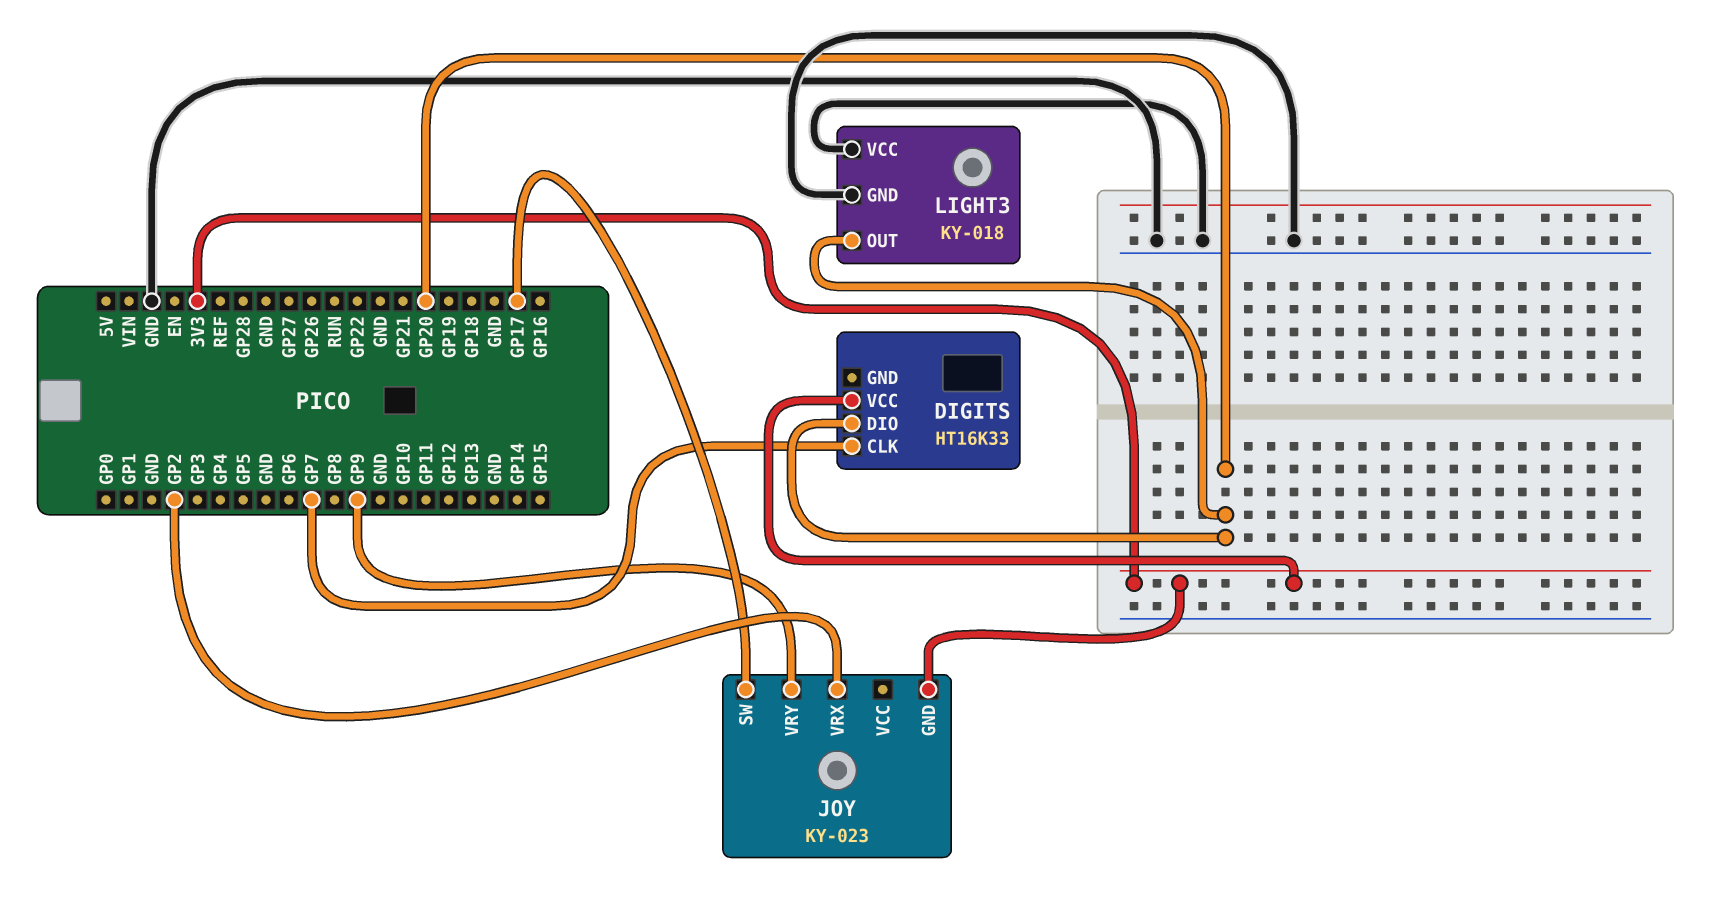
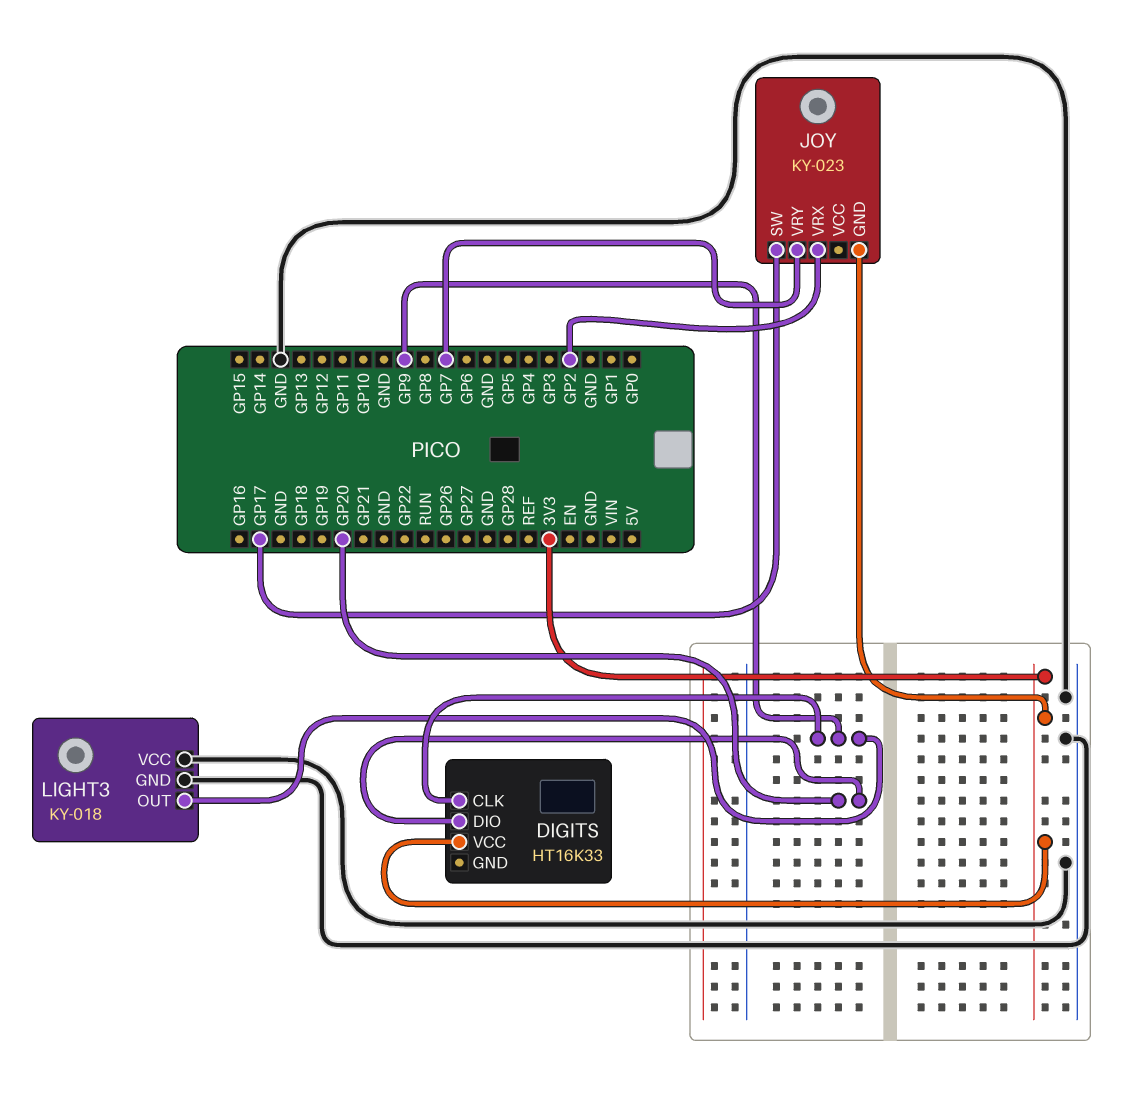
DIGITS pin CLK: GP7 -> GP9
JOY pin VRY: GP9 -> GP7
LIGHT3 pin OUT: GP20 -> GP9

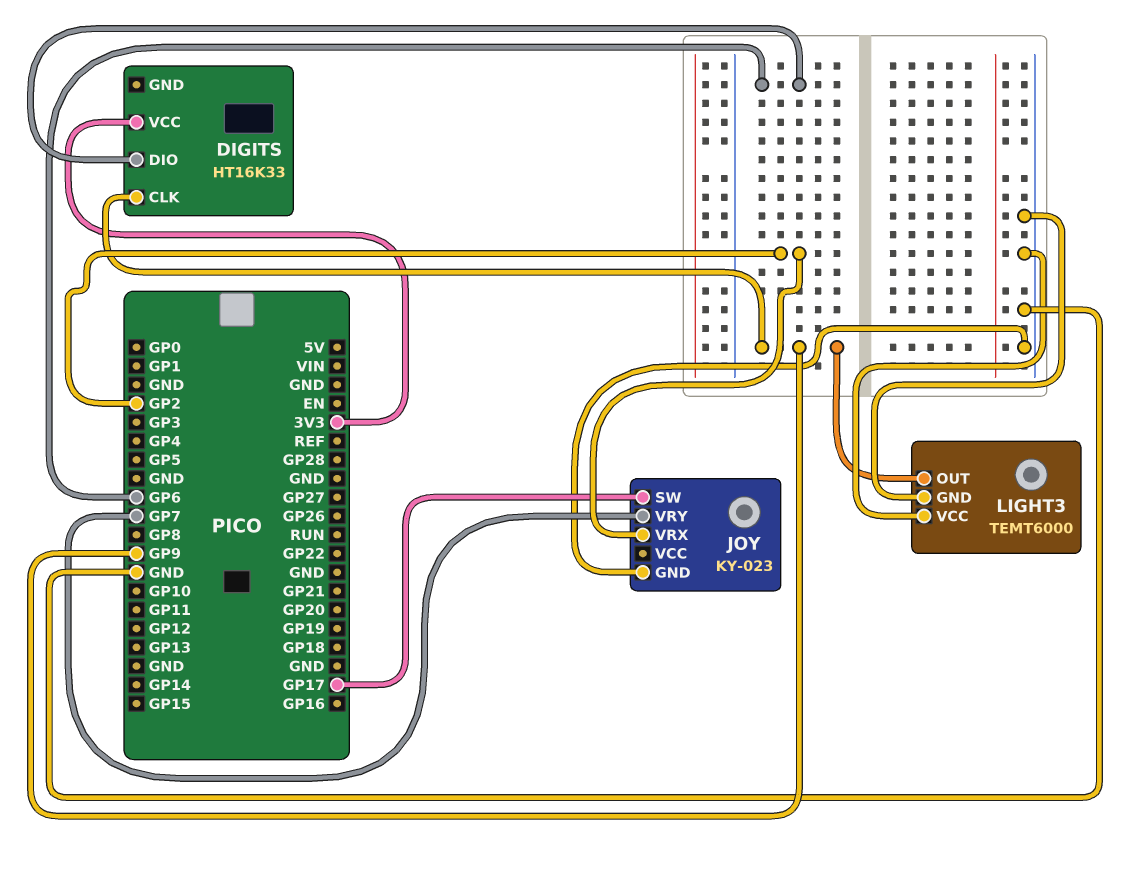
DIGITS pin DIO: GP20 -> GP6
JOY pin GND: 3V3 -> GND
LIGHT3: KY-018 -> TEMT6000

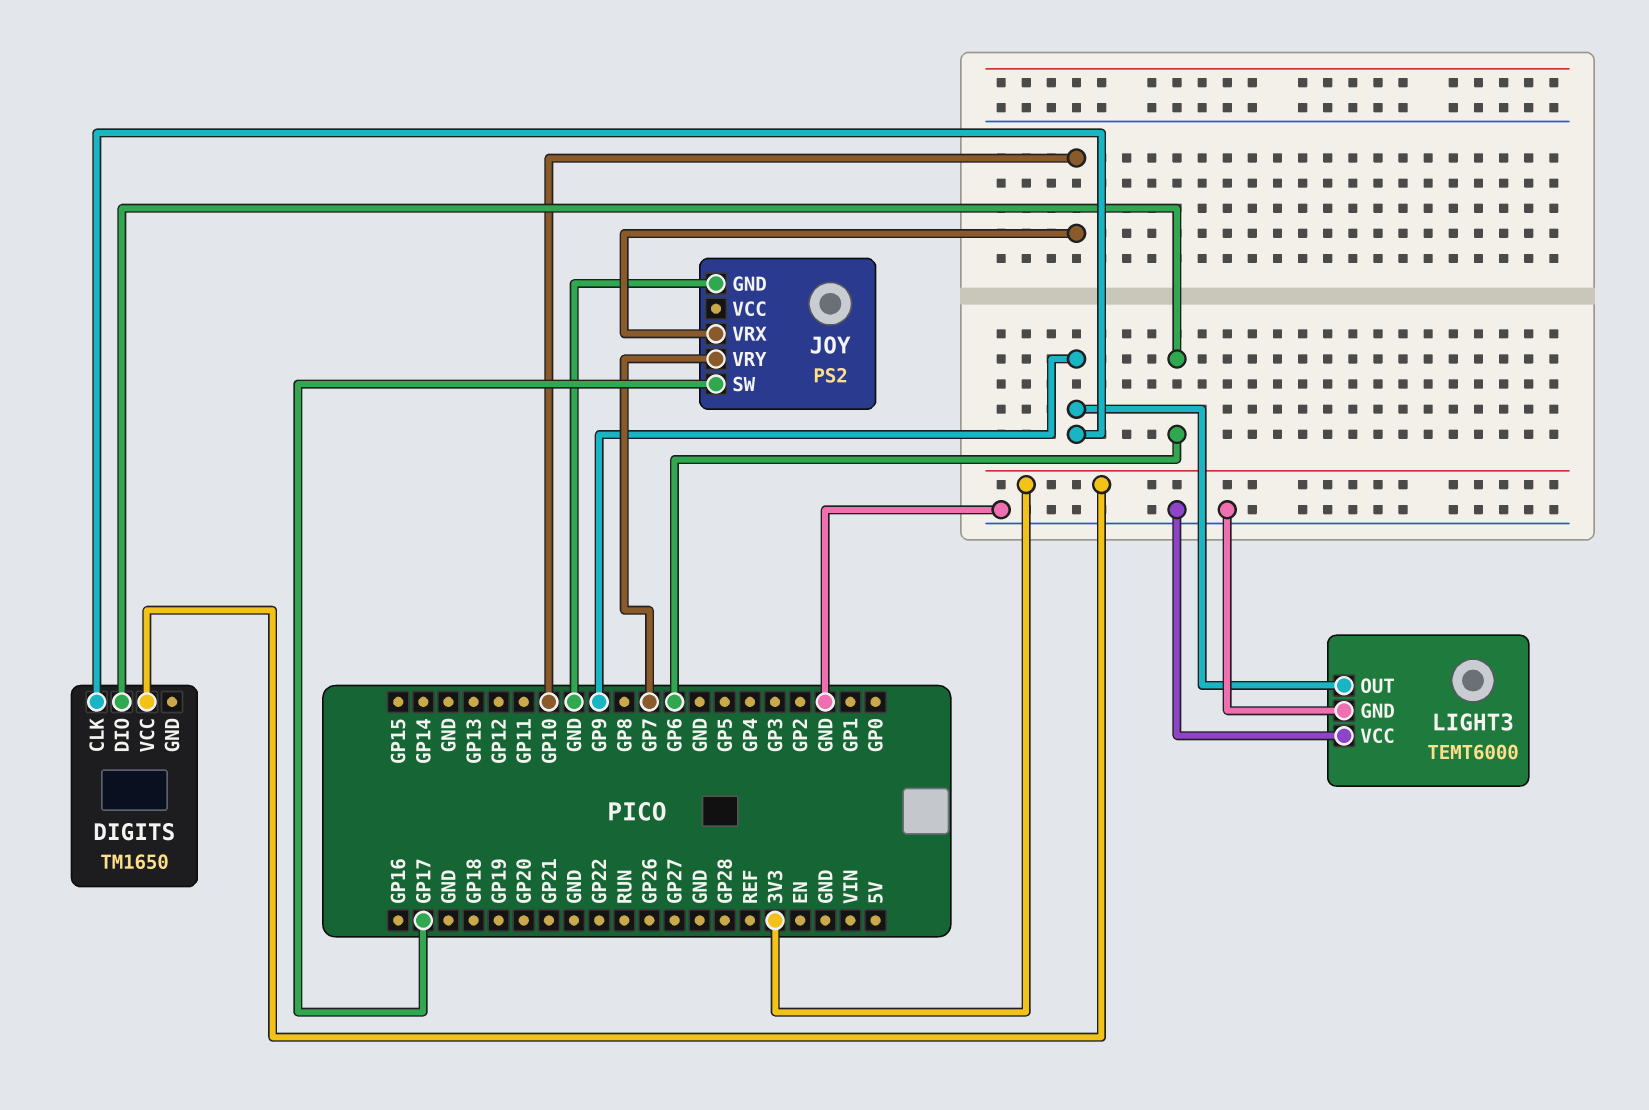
DIGITS: HT16K33 -> TM1650
JOY: KY-023 -> PS2
JOY pin VRX: GP2 -> GP10

